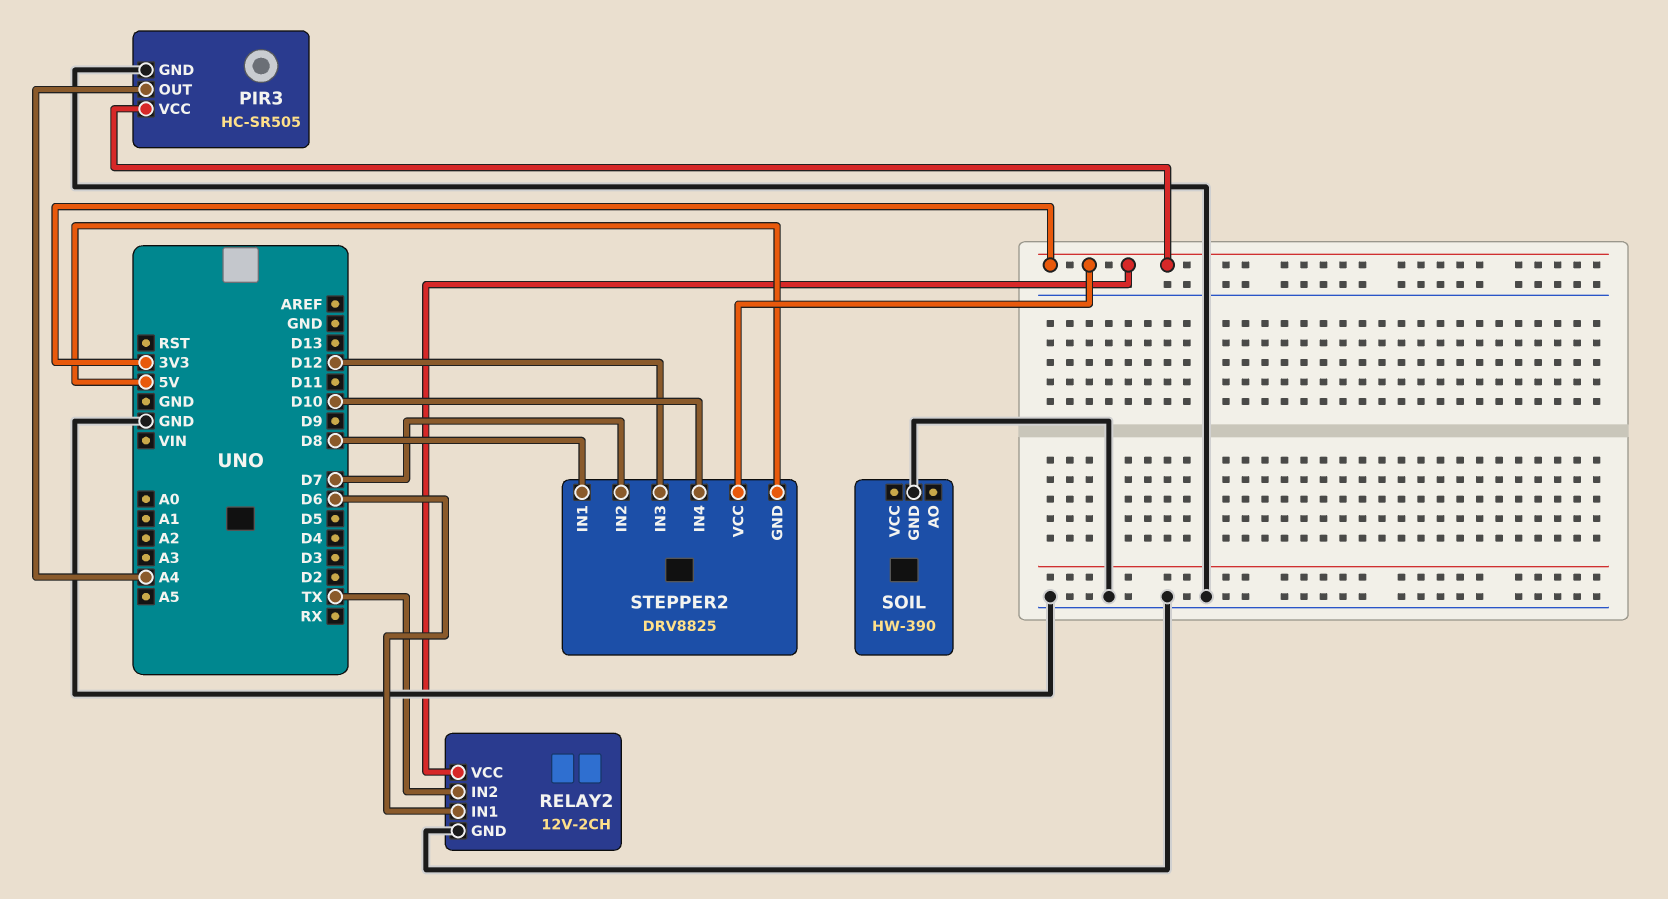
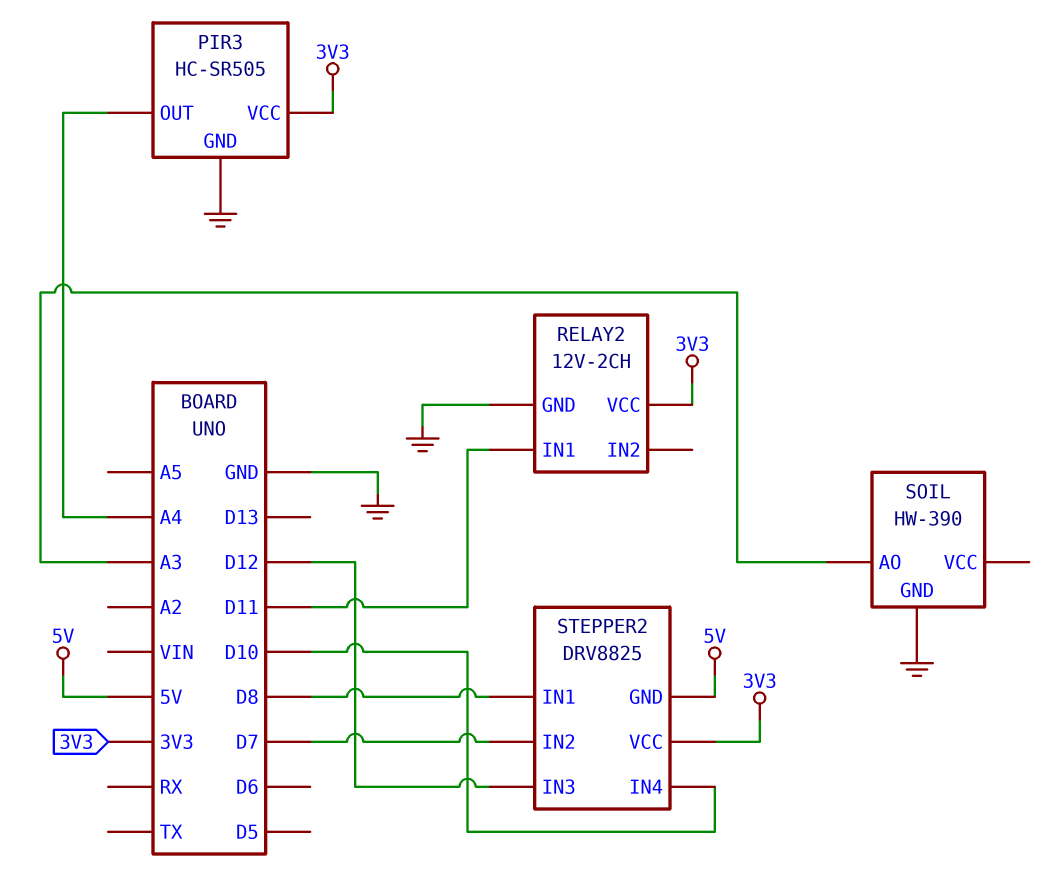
RELAY2 pin IN1: D6 -> D11
RELAY2 pin IN2: TX -> none
SOIL pin AO: none -> A3

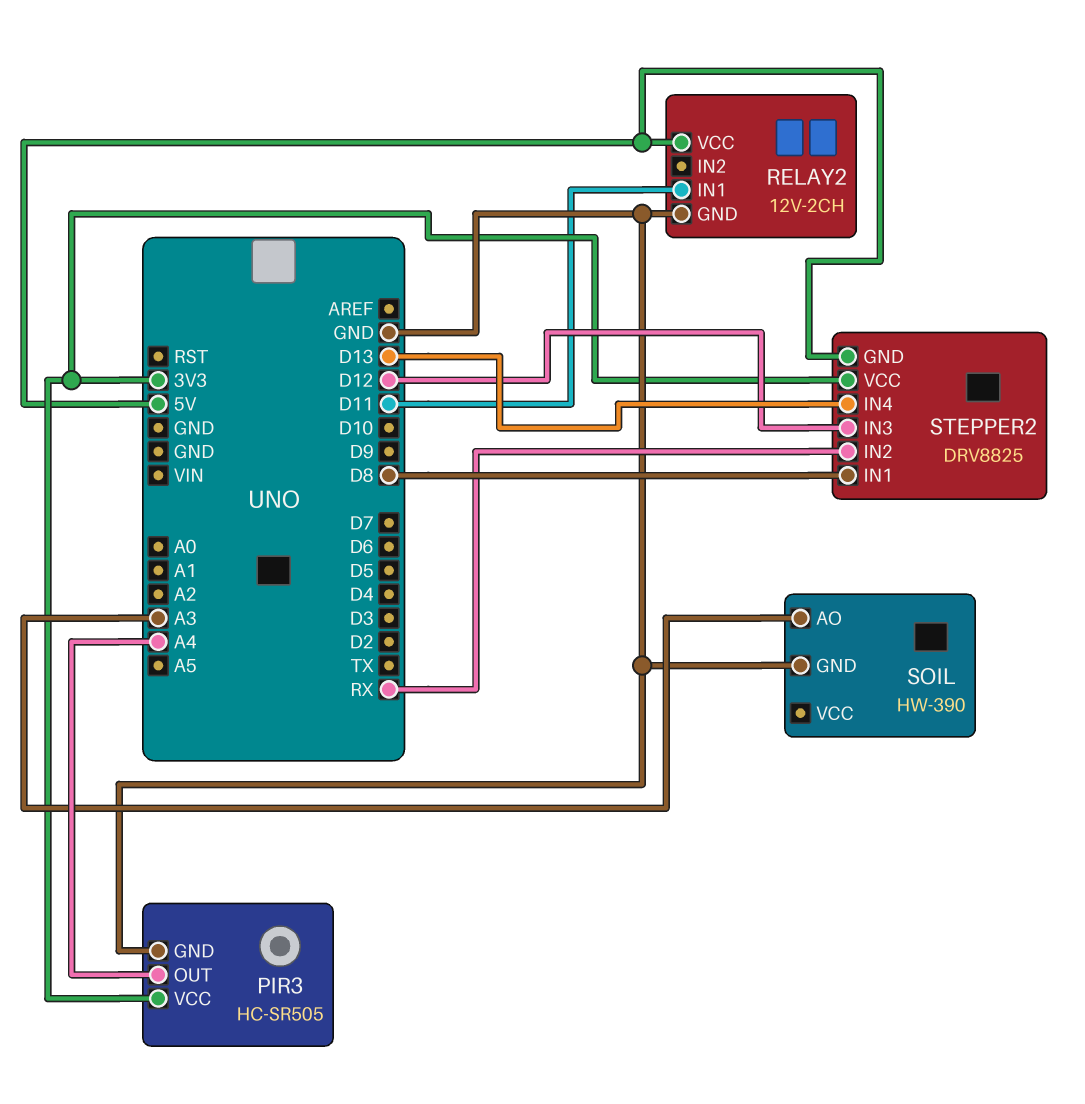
RELAY2 pin VCC: 3V3 -> 5V
STEPPER2 pin IN2: D7 -> RX
STEPPER2 pin IN4: D10 -> D13

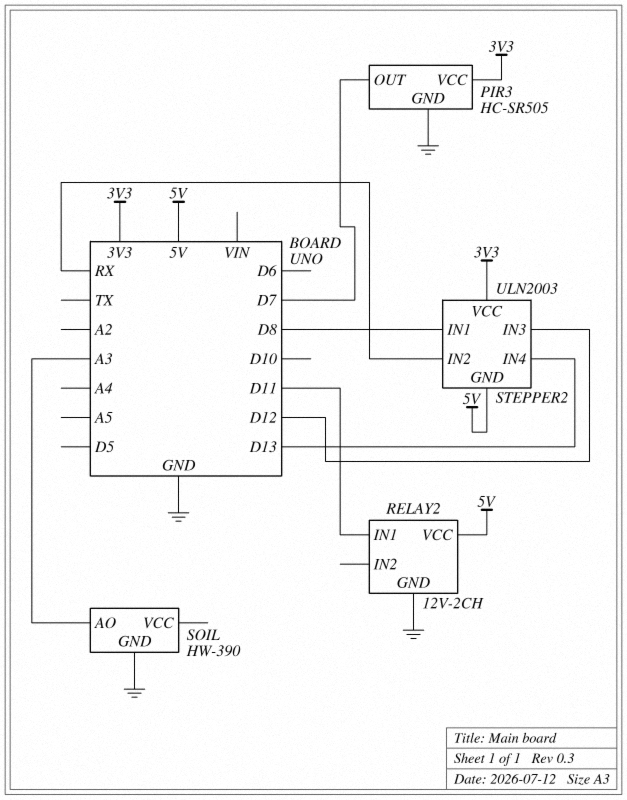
PIR3 pin OUT: A4 -> D7
STEPPER2: DRV8825 -> ULN2003

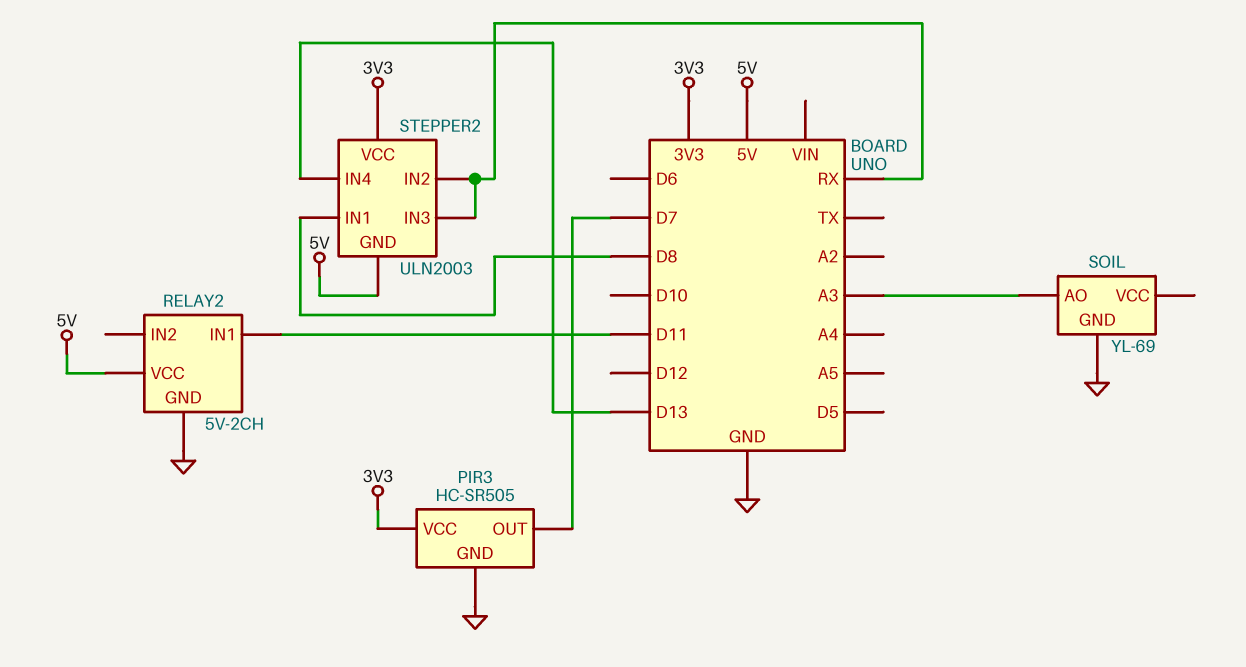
RELAY2: 12V-2CH -> 5V-2CH
SOIL: HW-390 -> YL-69
STEPPER2 pin IN3: D12 -> RX

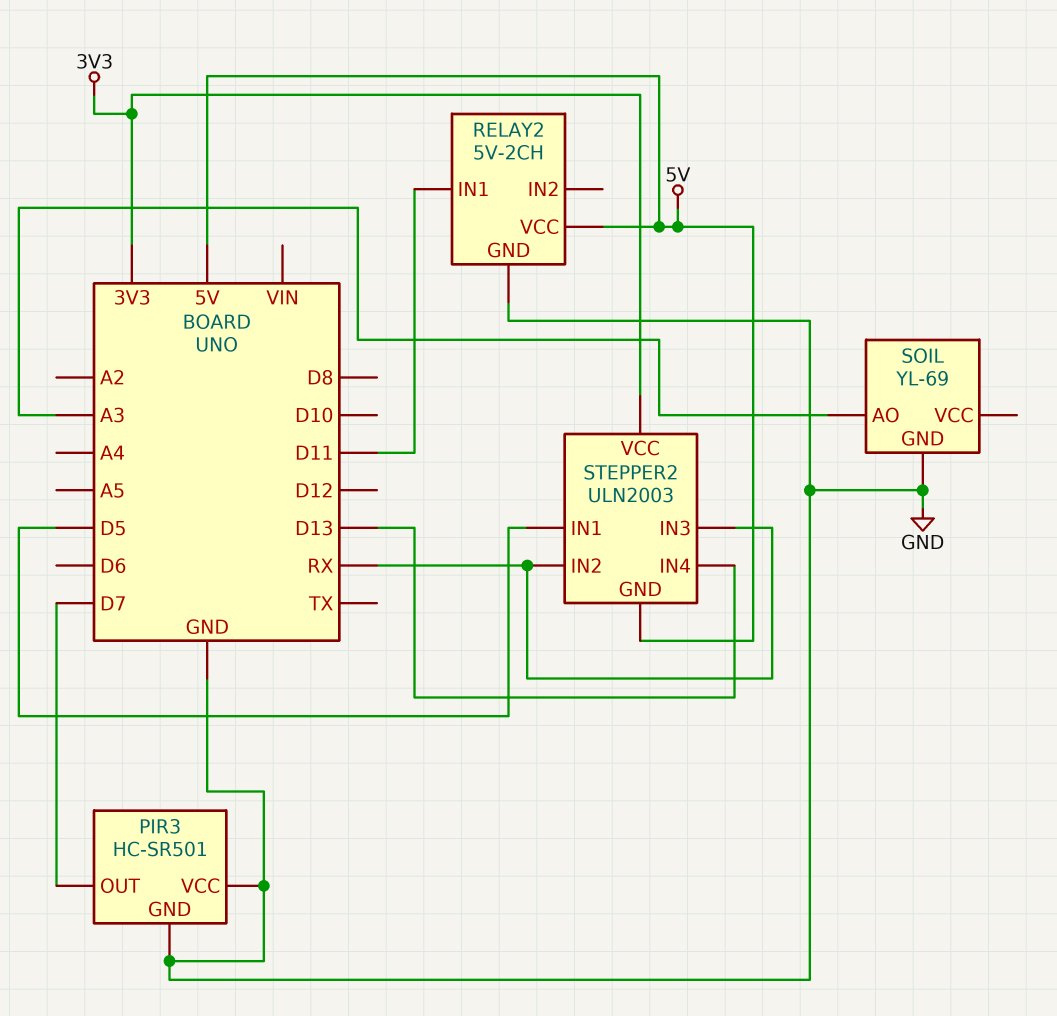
PIR3: HC-SR505 -> HC-SR501
PIR3 pin VCC: 3V3 -> GND
STEPPER2 pin IN1: D8 -> D5

